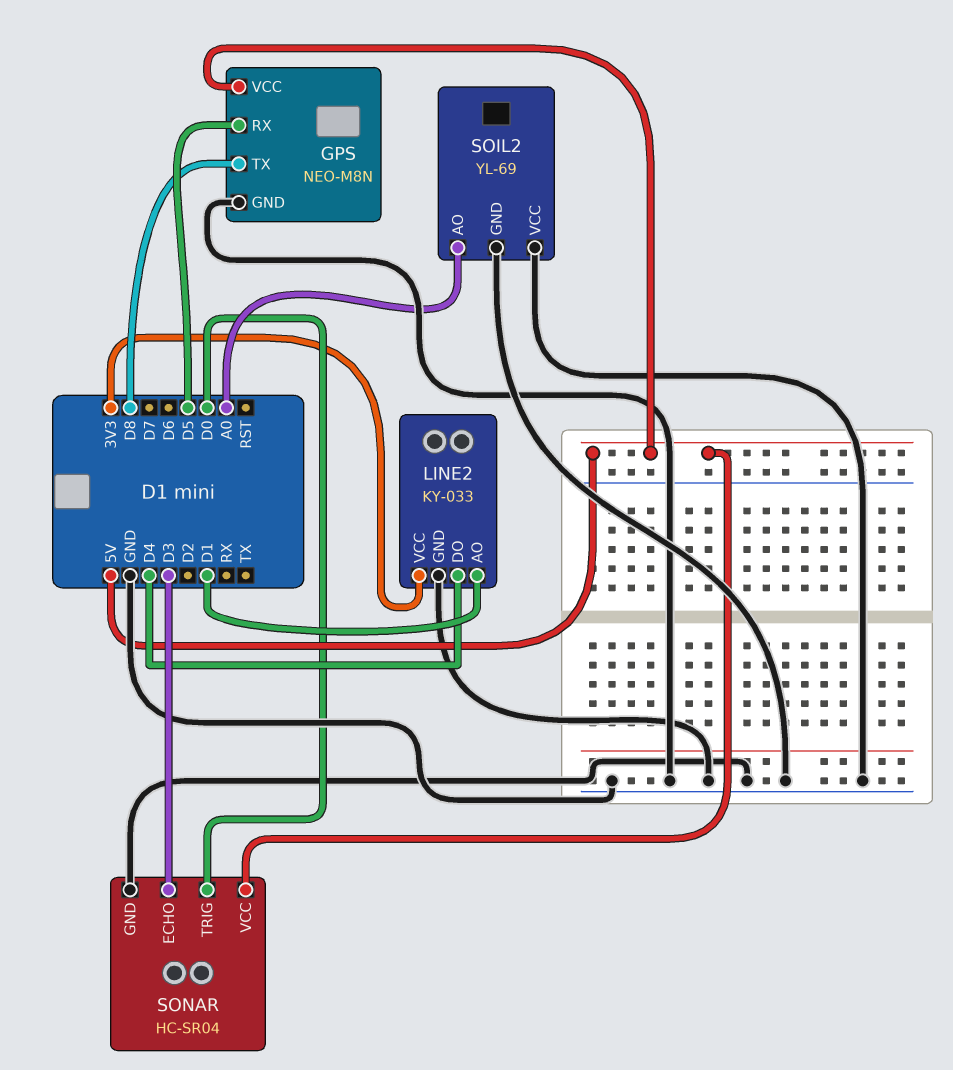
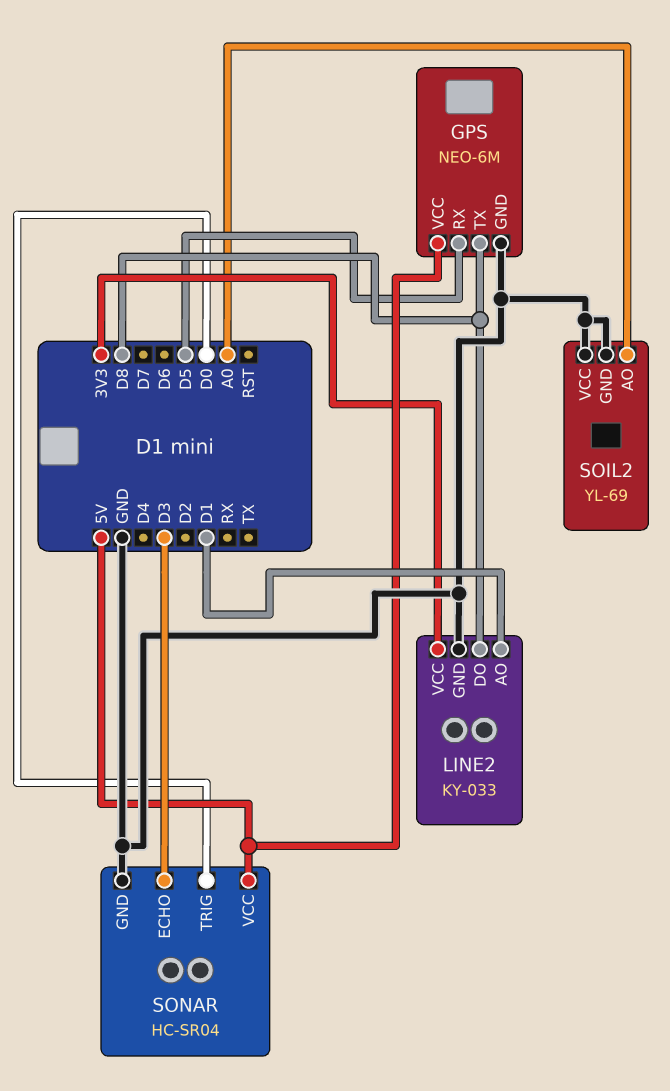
GPS: NEO-M8N -> NEO-6M
LINE2 pin DO: D4 -> D8

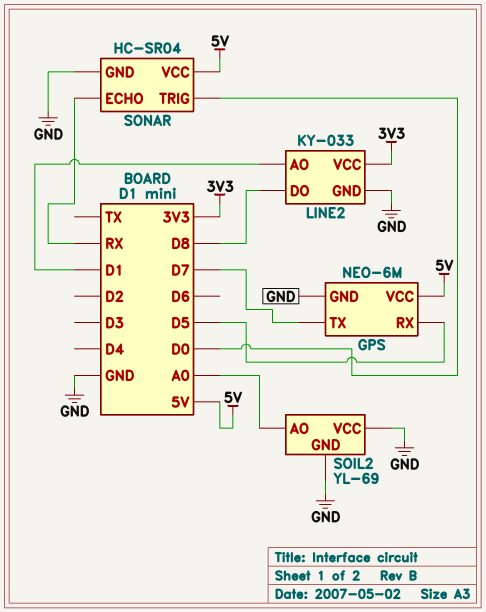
GPS pin TX: D8 -> D7
SONAR pin ECHO: D3 -> RX

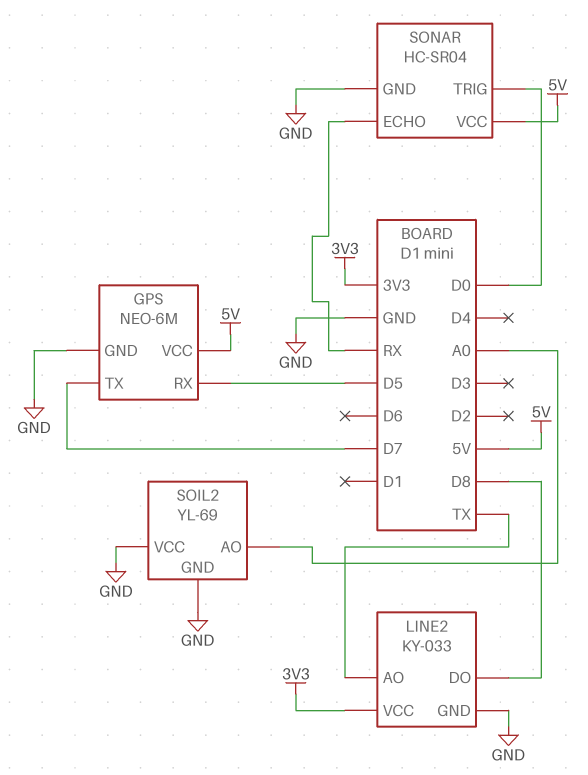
LINE2 pin AO: D1 -> TX

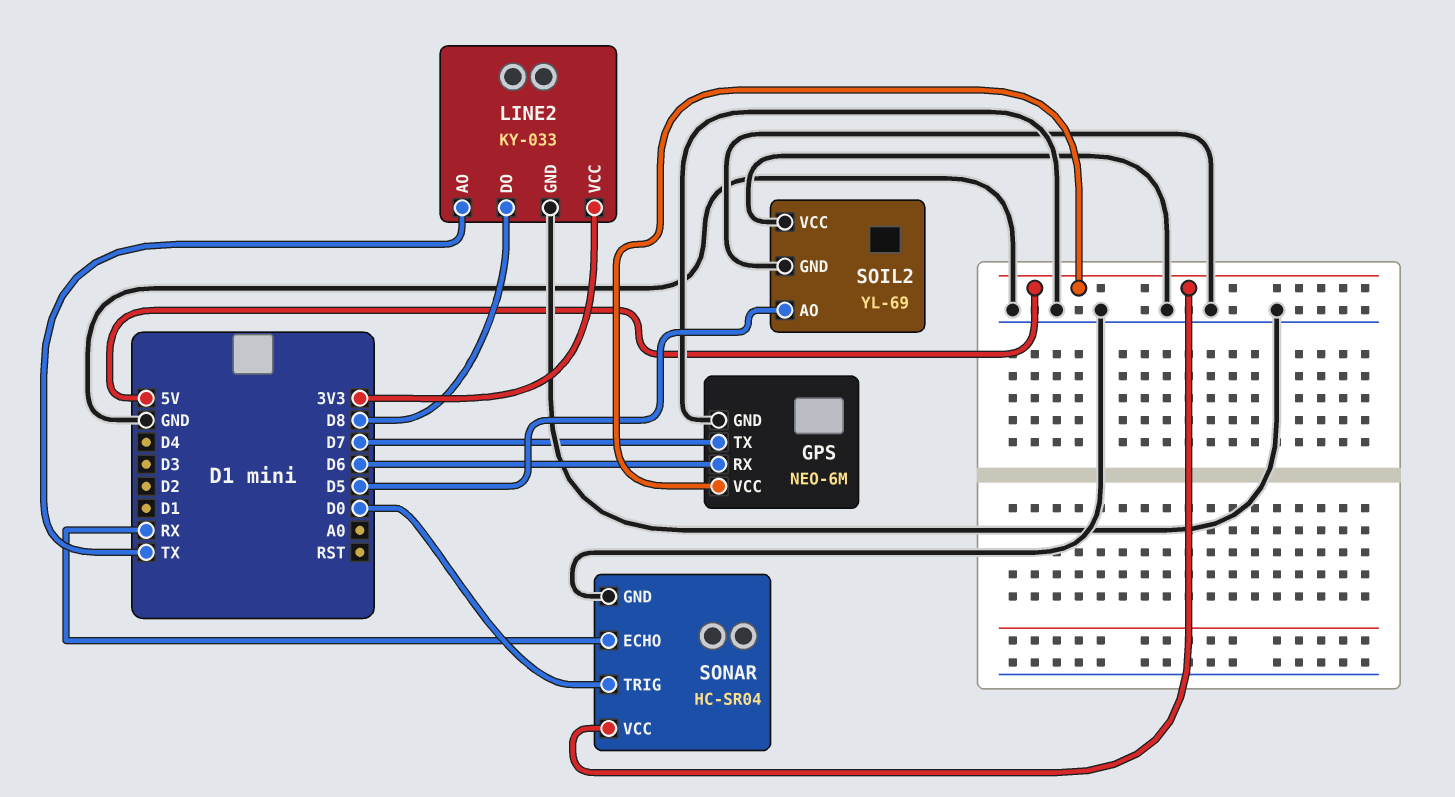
GPS pin RX: D5 -> D6
SOIL2 pin AO: A0 -> D5

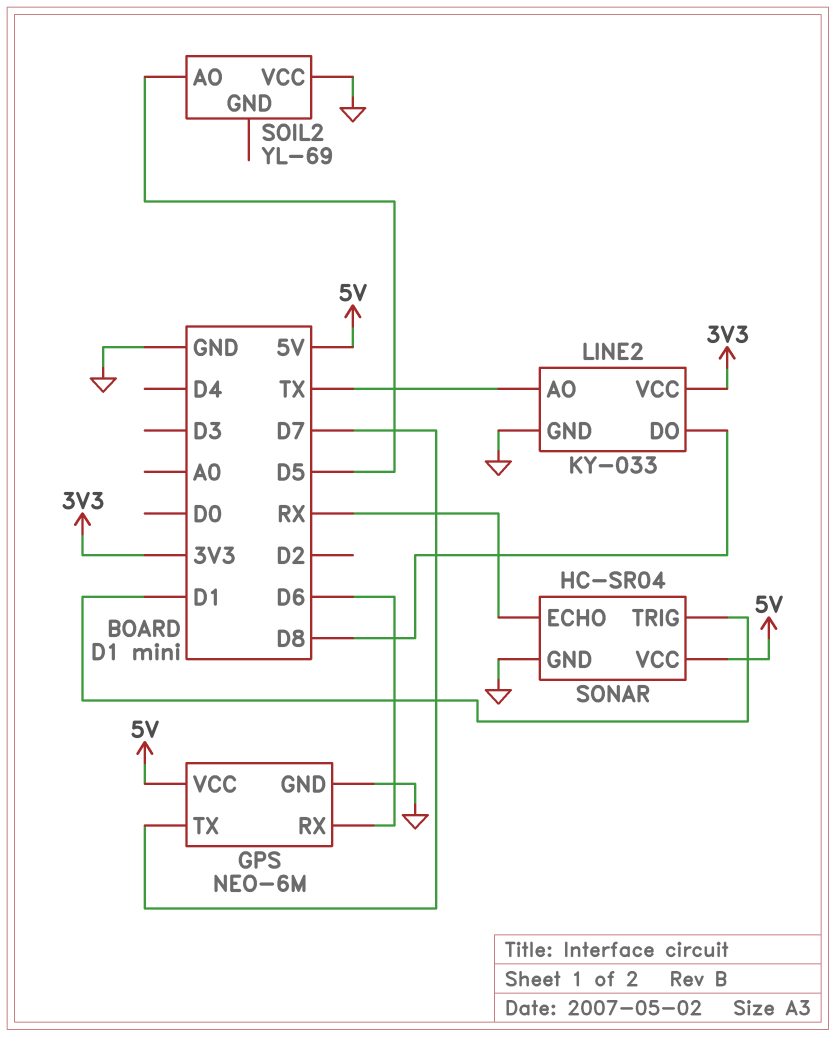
SOIL2 pin GND: GND -> none
SONAR pin TRIG: D0 -> D1

